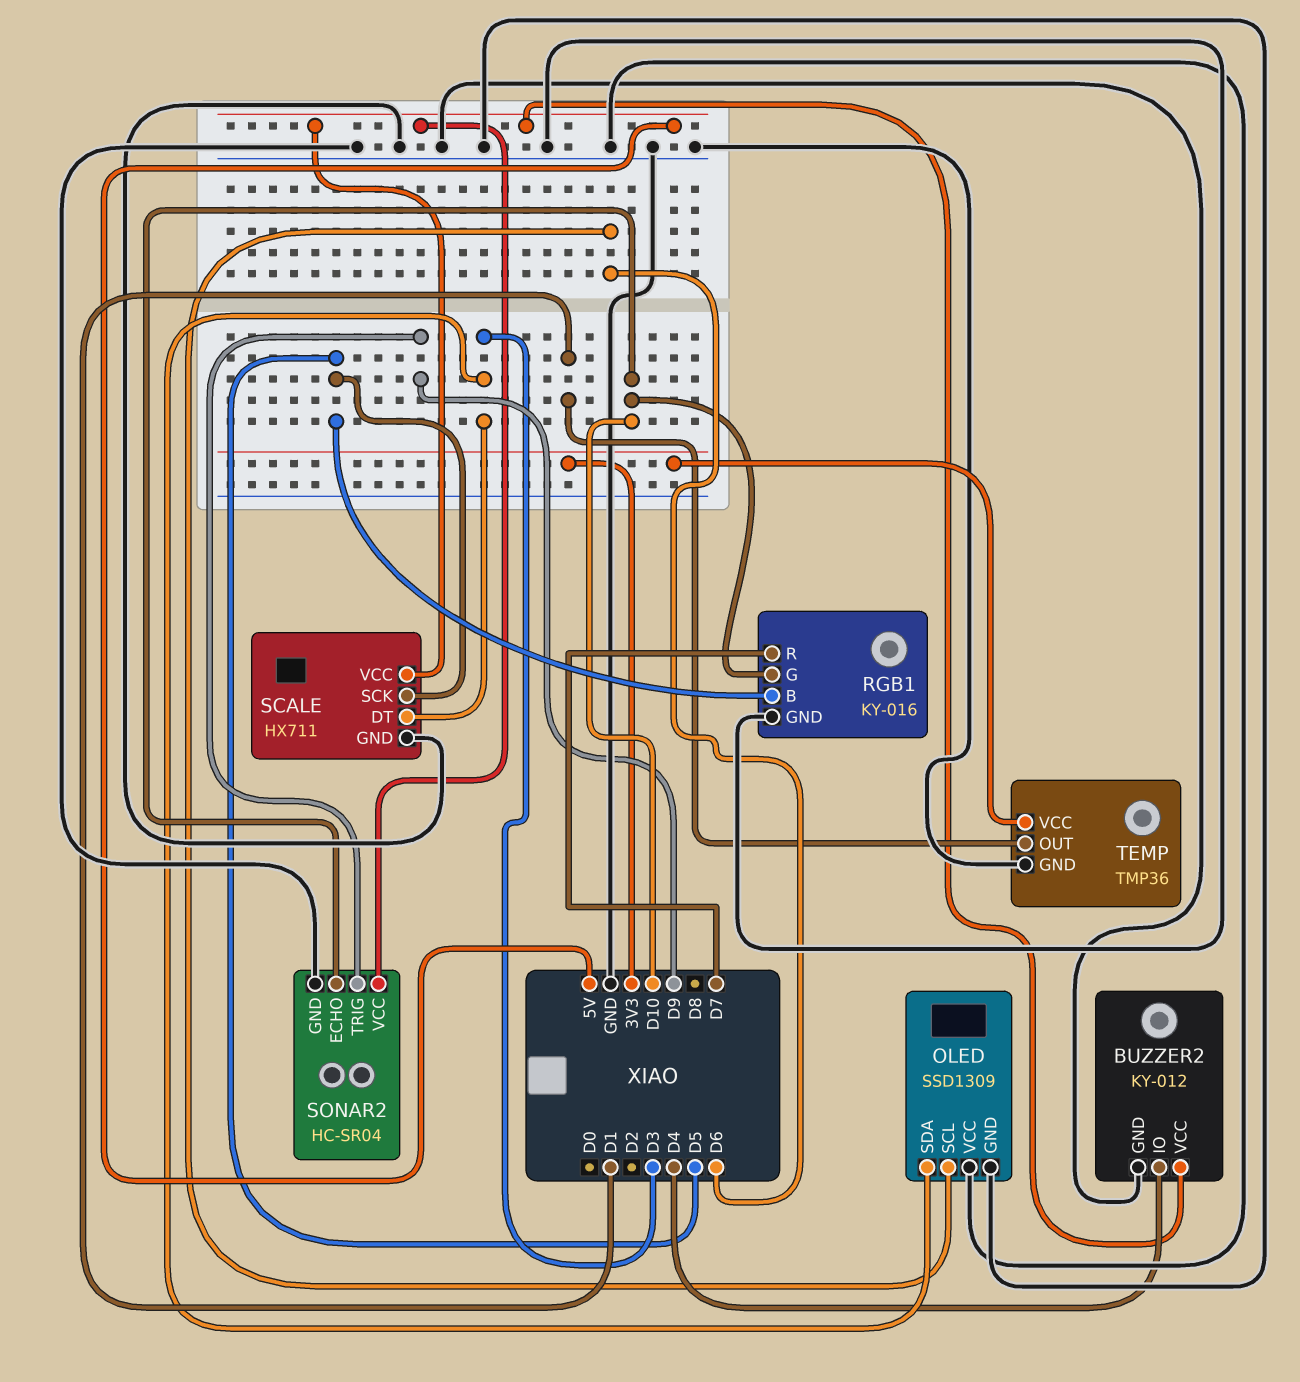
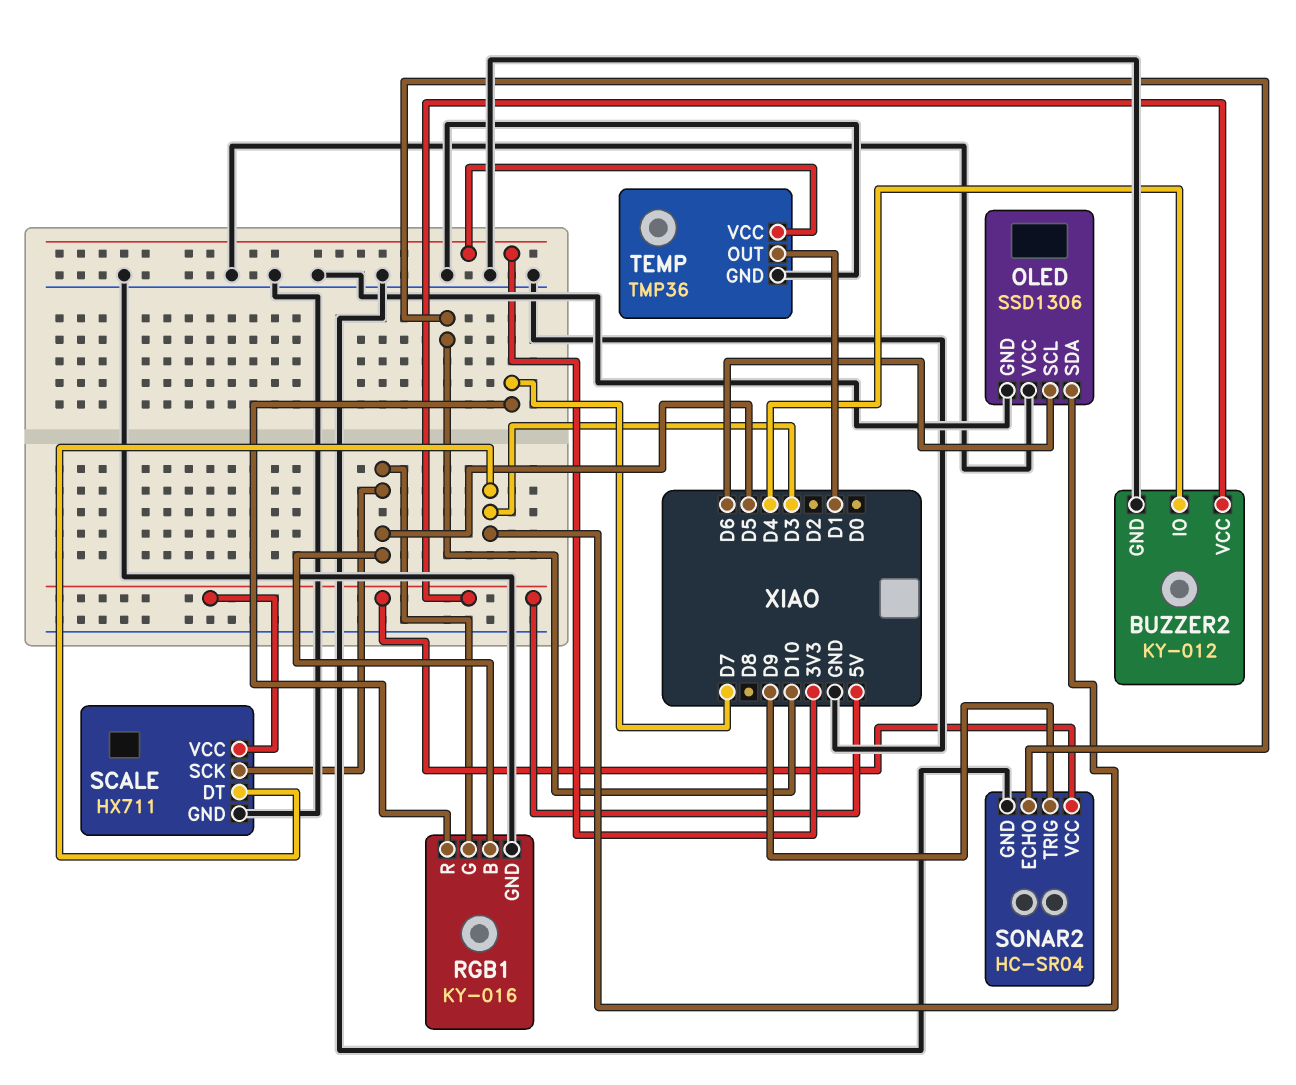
OLED: SSD1309 -> SSD1306
RGB1 pin G: D10 -> D5

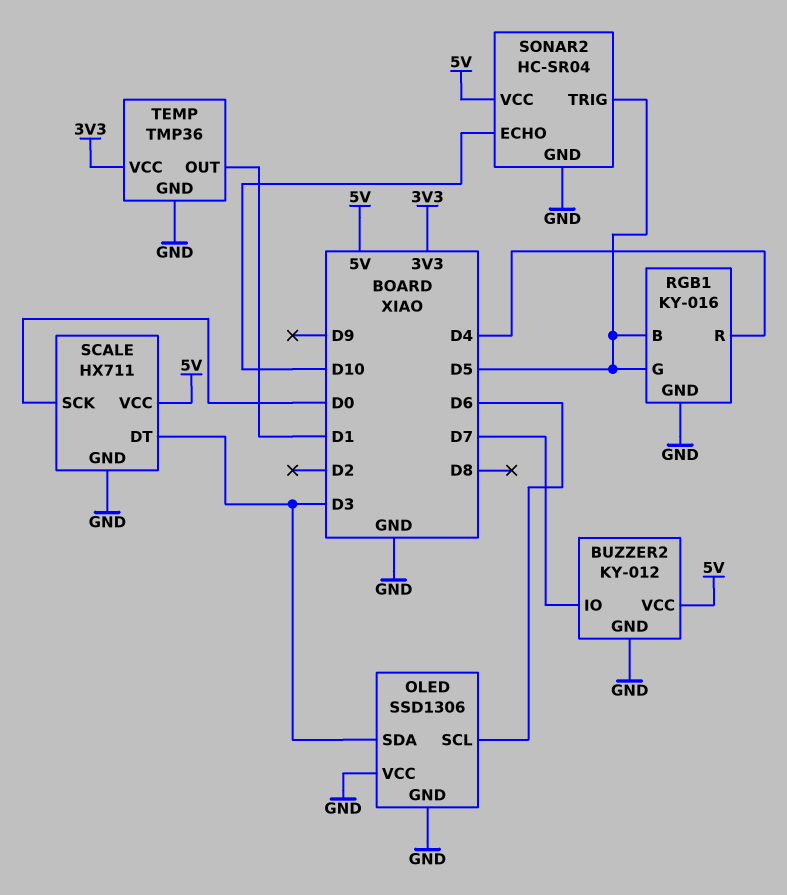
BUZZER2 pin IO: D4 -> D7
RGB1 pin R: D7 -> D4
SCALE pin SCK: D5 -> D0
SONAR2 pin TRIG: D9 -> D5

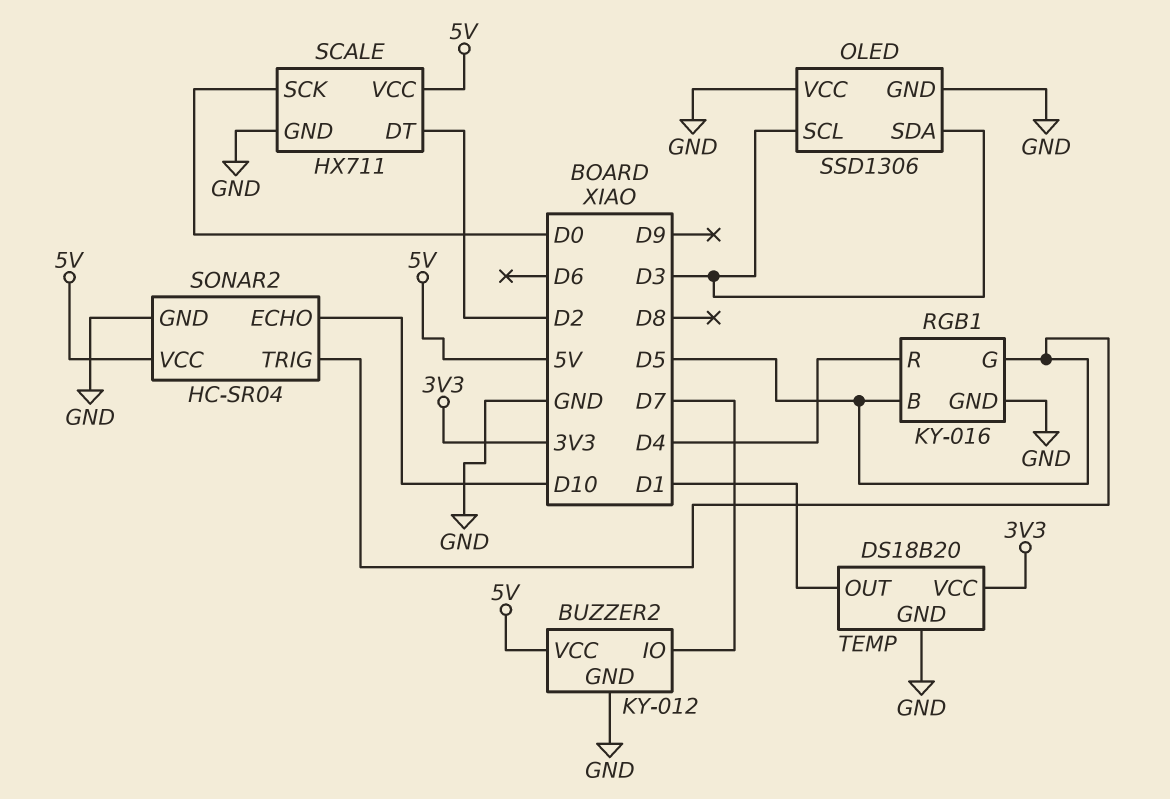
OLED pin SCL: D6 -> D3
SCALE pin DT: D3 -> D2
TEMP: TMP36 -> DS18B20

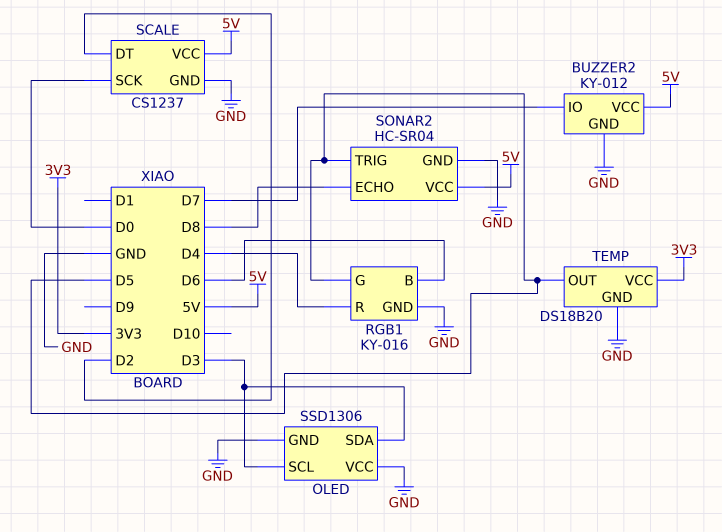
RGB1 pin B: D5 -> D6
SCALE: HX711 -> CS1237
SONAR2 pin ECHO: D10 -> D8
TEMP pin OUT: D1 -> D5

